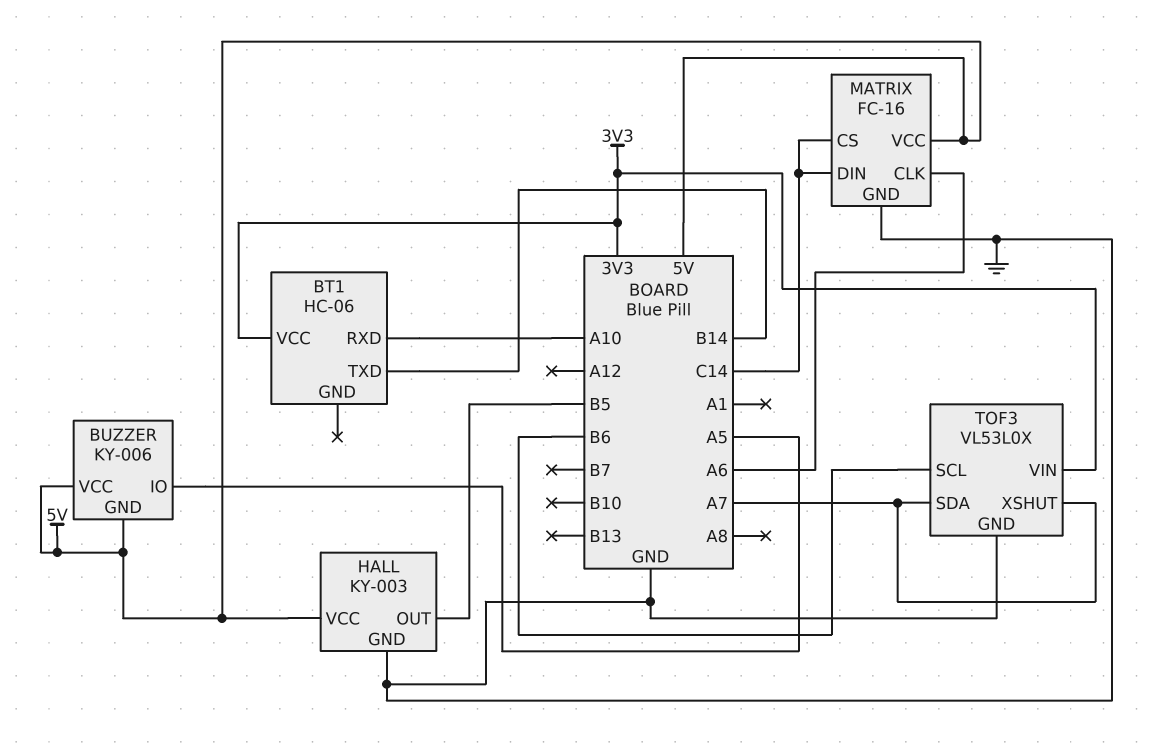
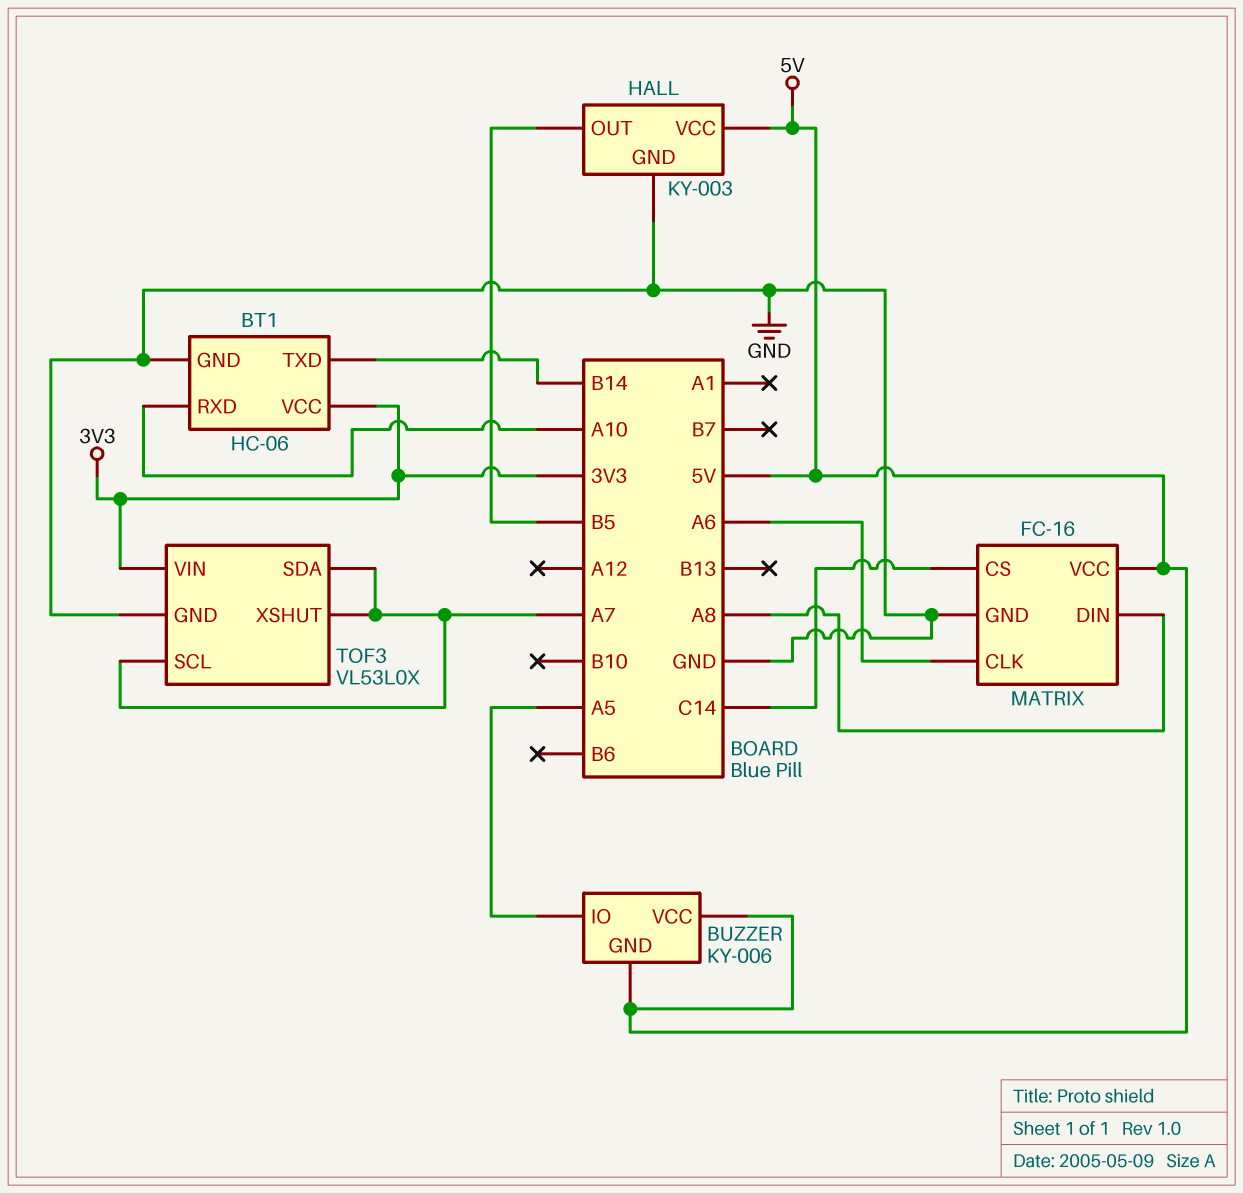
BT1 pin GND: none -> GND
MATRIX pin DIN: C14 -> A8
TOF3 pin SCL: B6 -> A7

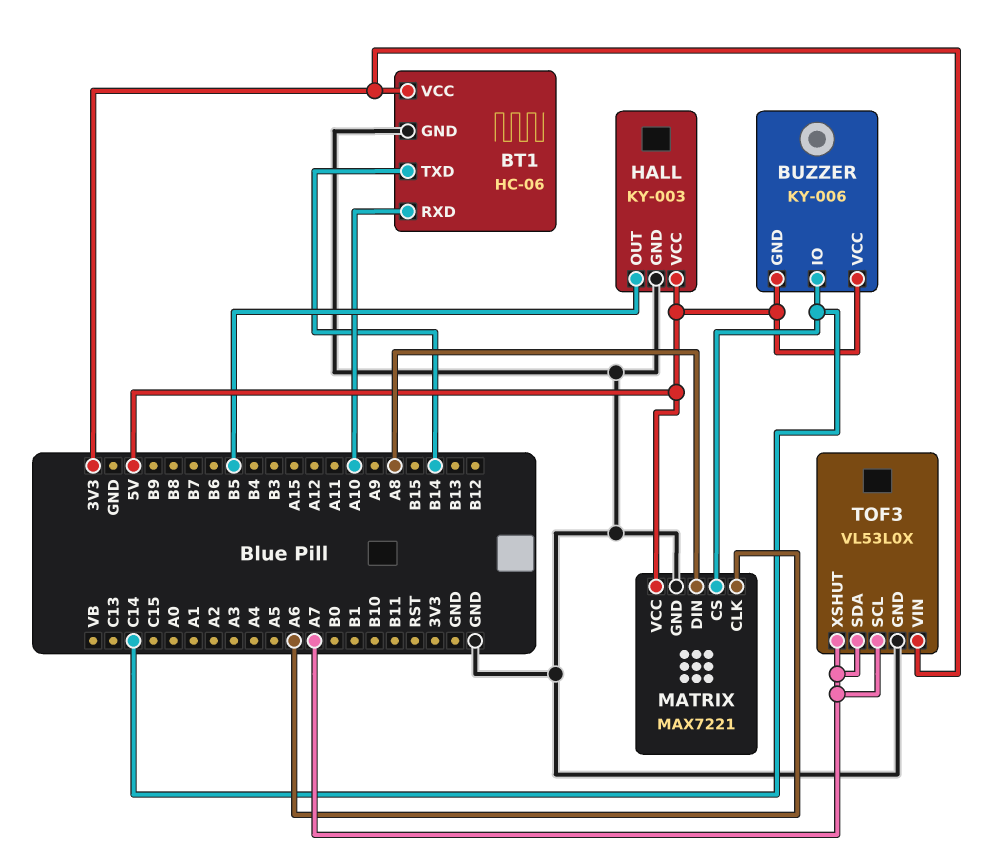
BUZZER pin IO: A5 -> C14
MATRIX: FC-16 -> MAX7221

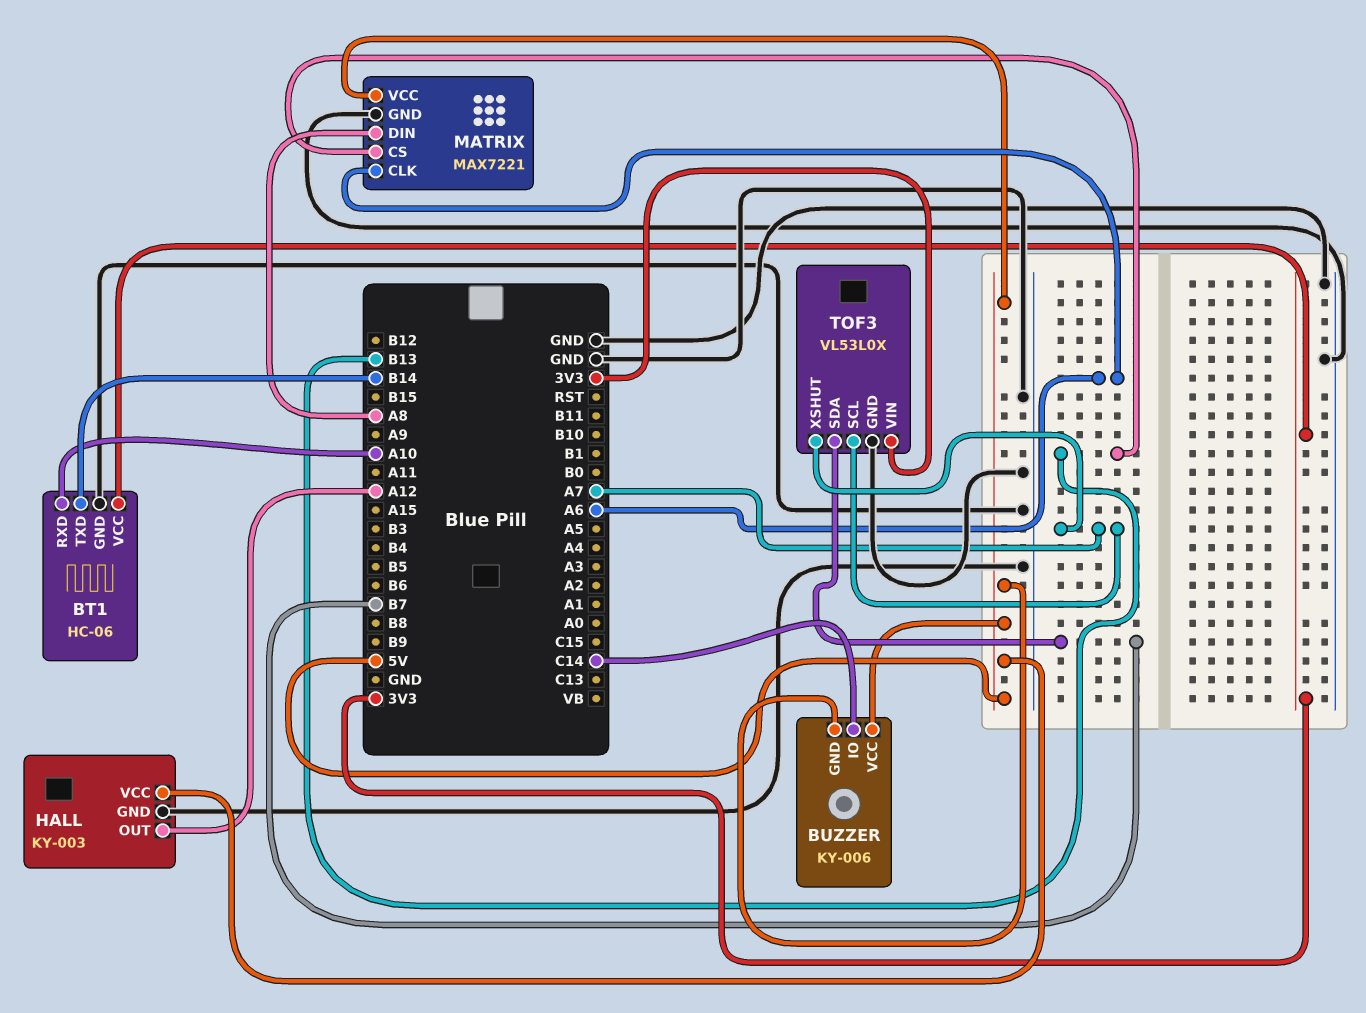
HALL pin OUT: B5 -> A12
MATRIX pin CS: C14 -> B13
TOF3 pin SDA: A7 -> B7

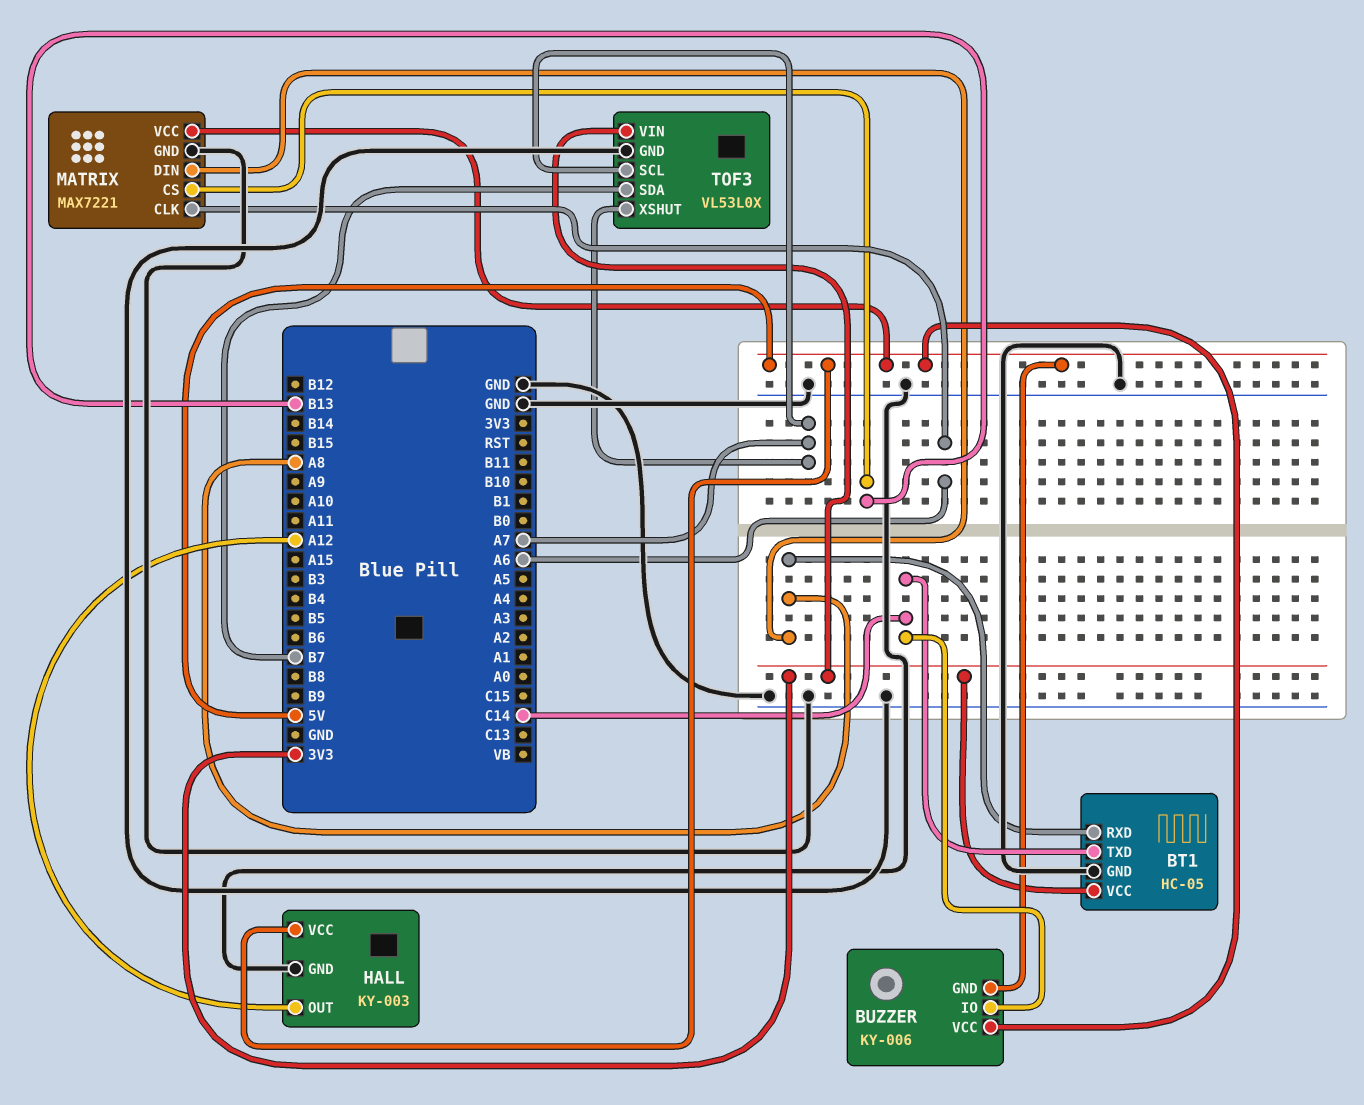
BT1: HC-06 -> HC-05
BT1 pin RXD: A10 -> A8
BT1 pin TXD: B14 -> C14

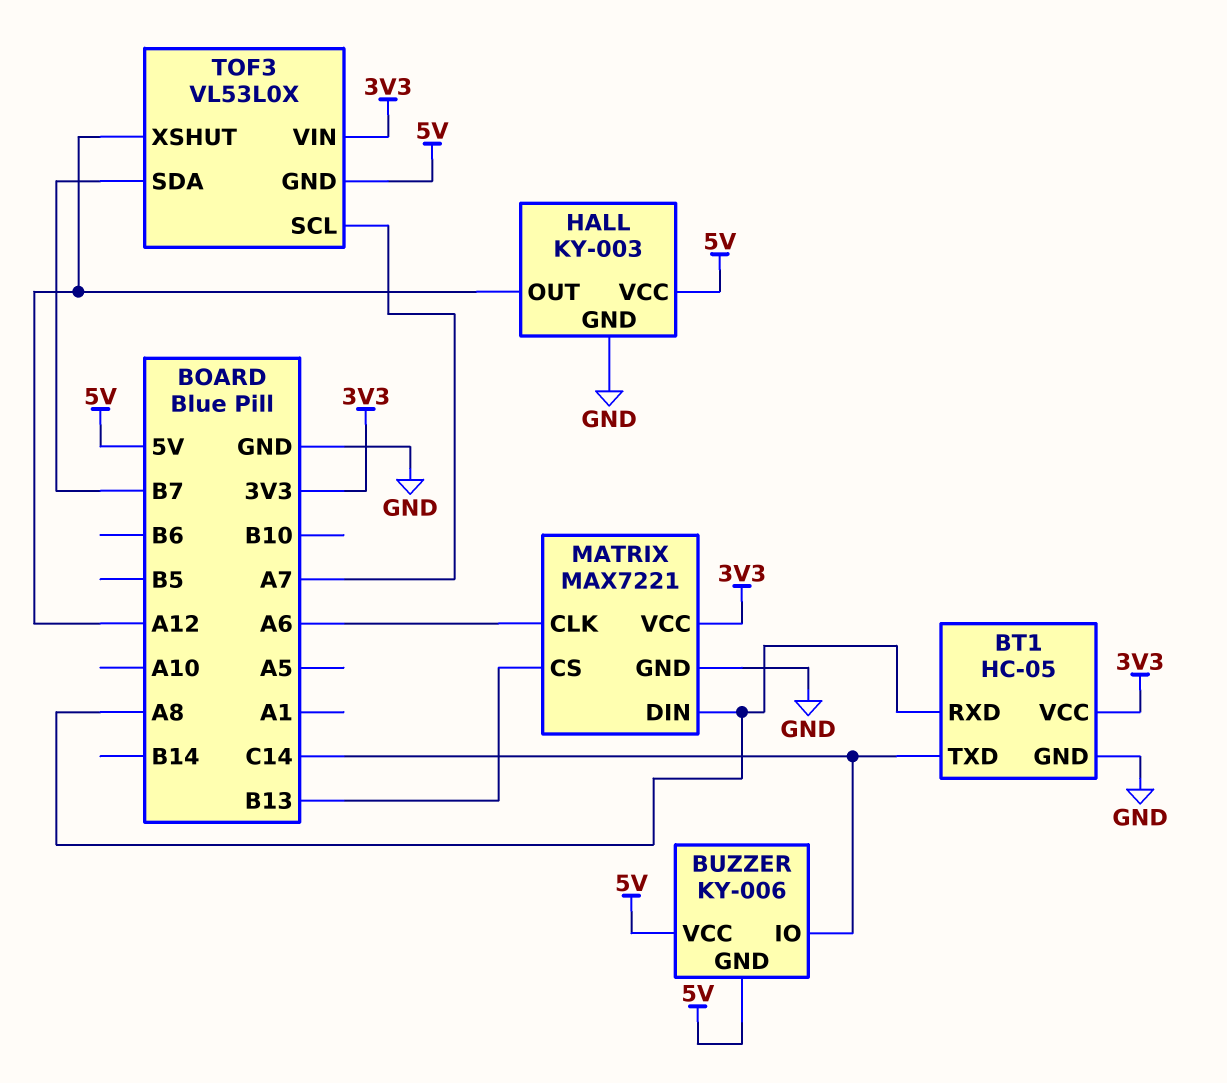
MATRIX pin VCC: 5V -> 3V3
TOF3 pin GND: GND -> 5V
TOF3 pin XSHUT: A7 -> A12

